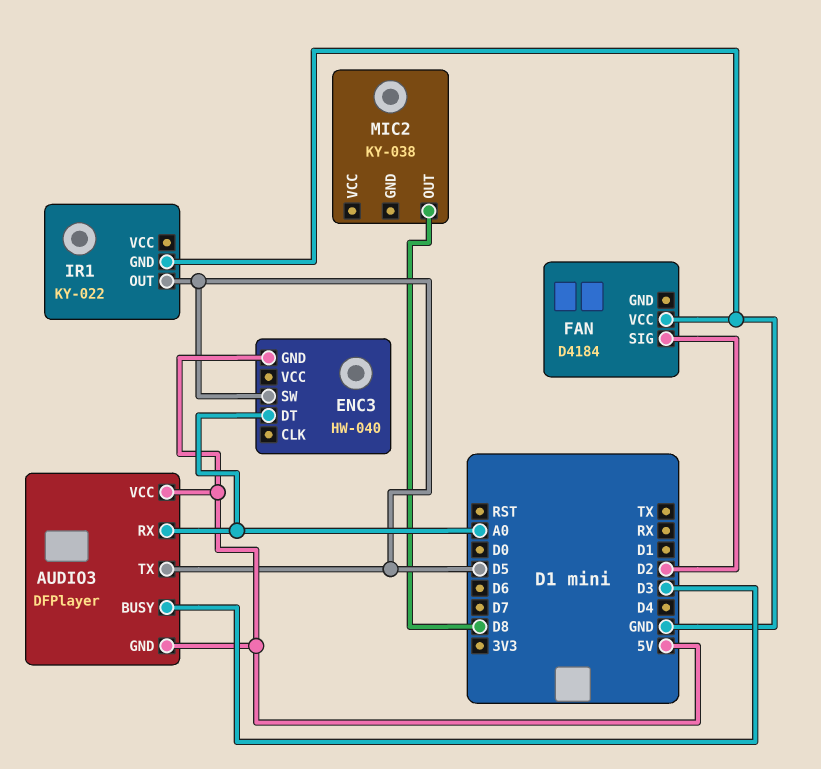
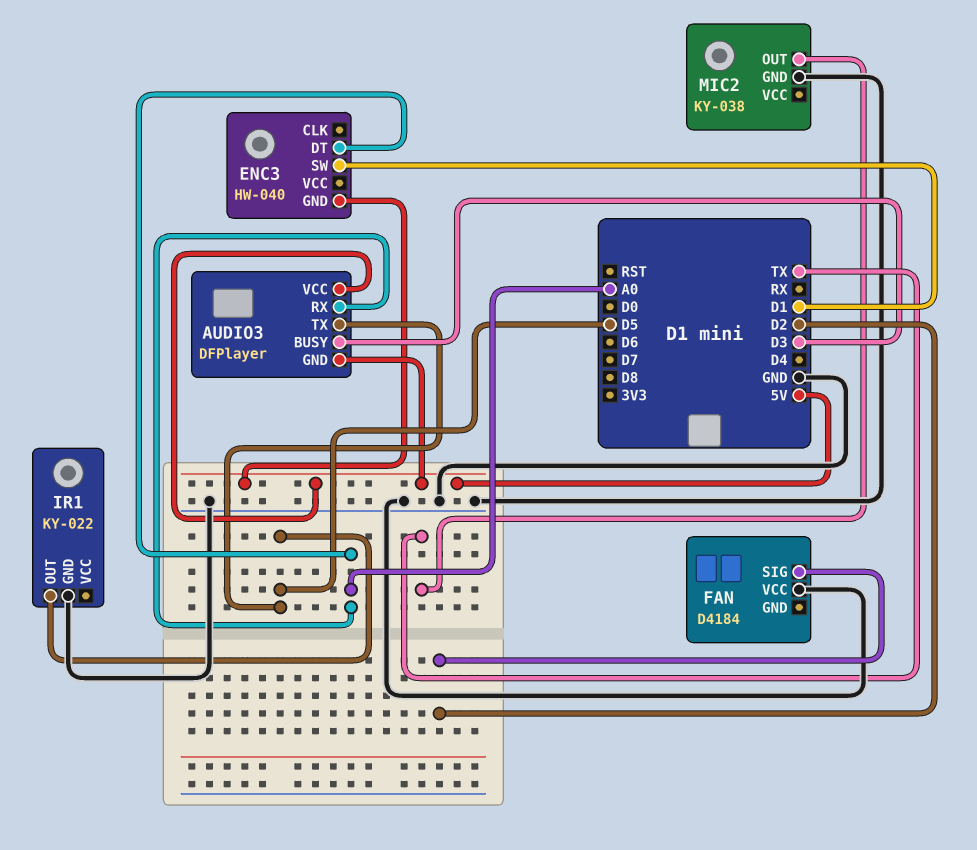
ENC3 pin SW: D5 -> D1
MIC2 pin GND: none -> GND
MIC2 pin OUT: D8 -> TX

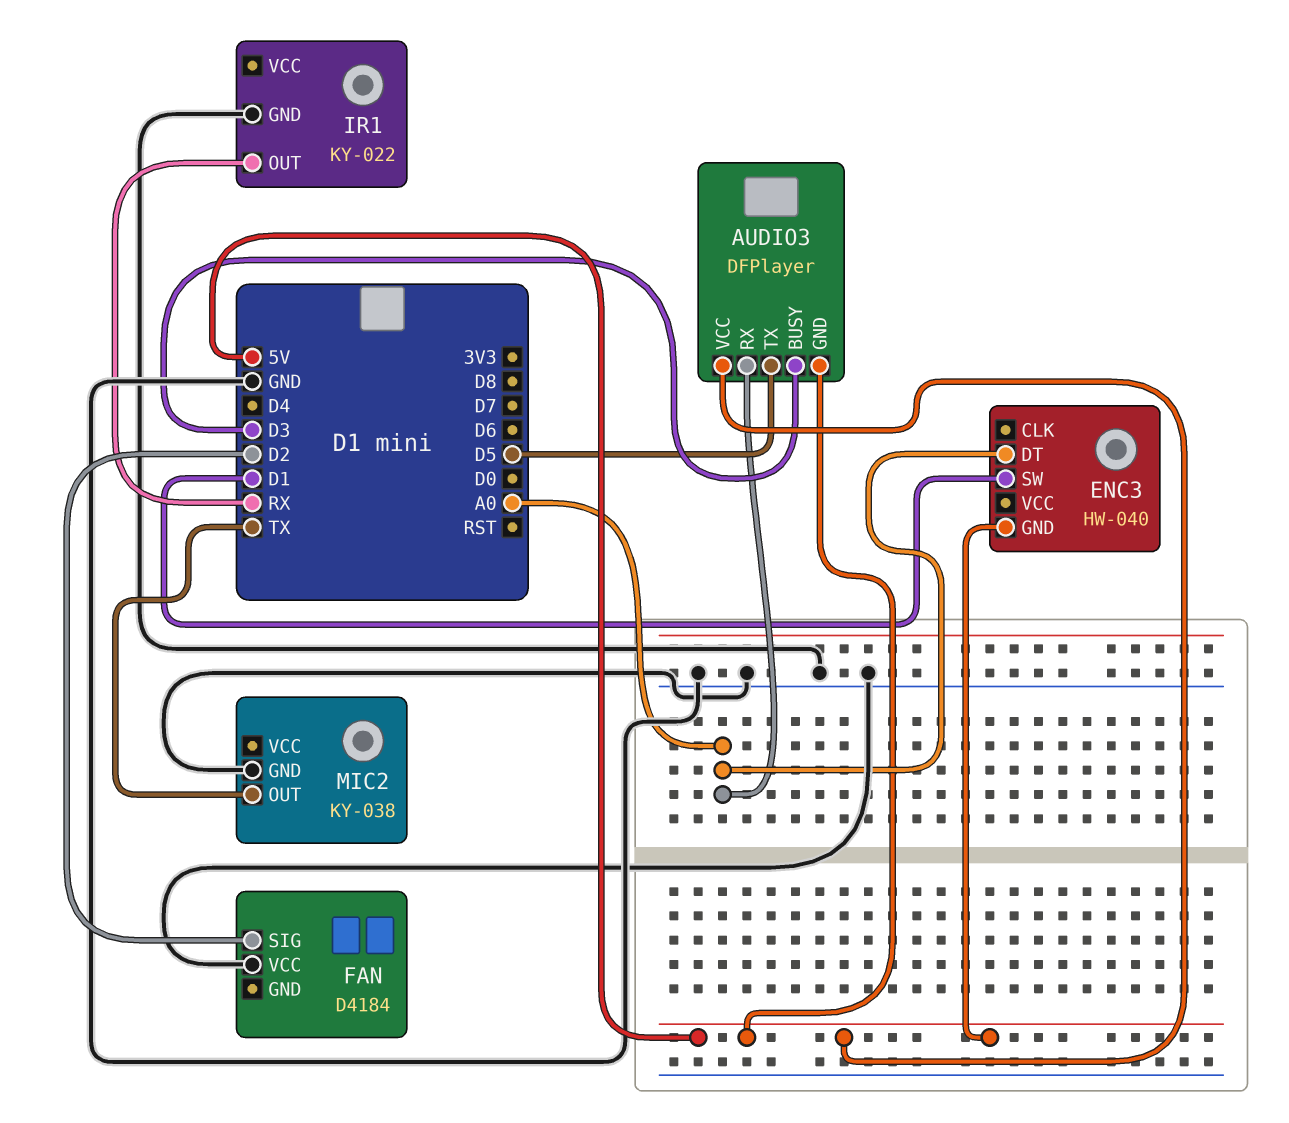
IR1 pin OUT: D5 -> RX

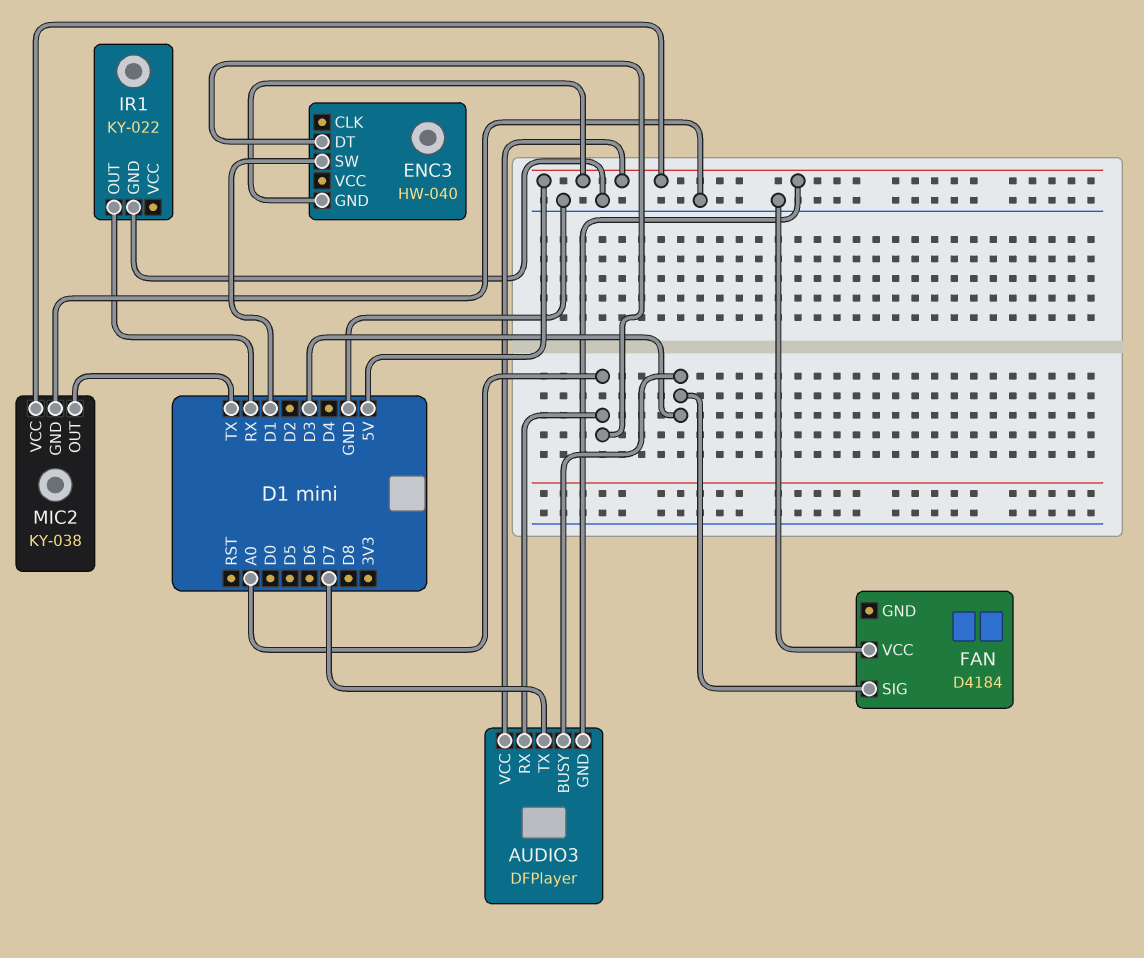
AUDIO3 pin TX: D5 -> D7
FAN pin SIG: D2 -> D3
MIC2 pin VCC: none -> 5V

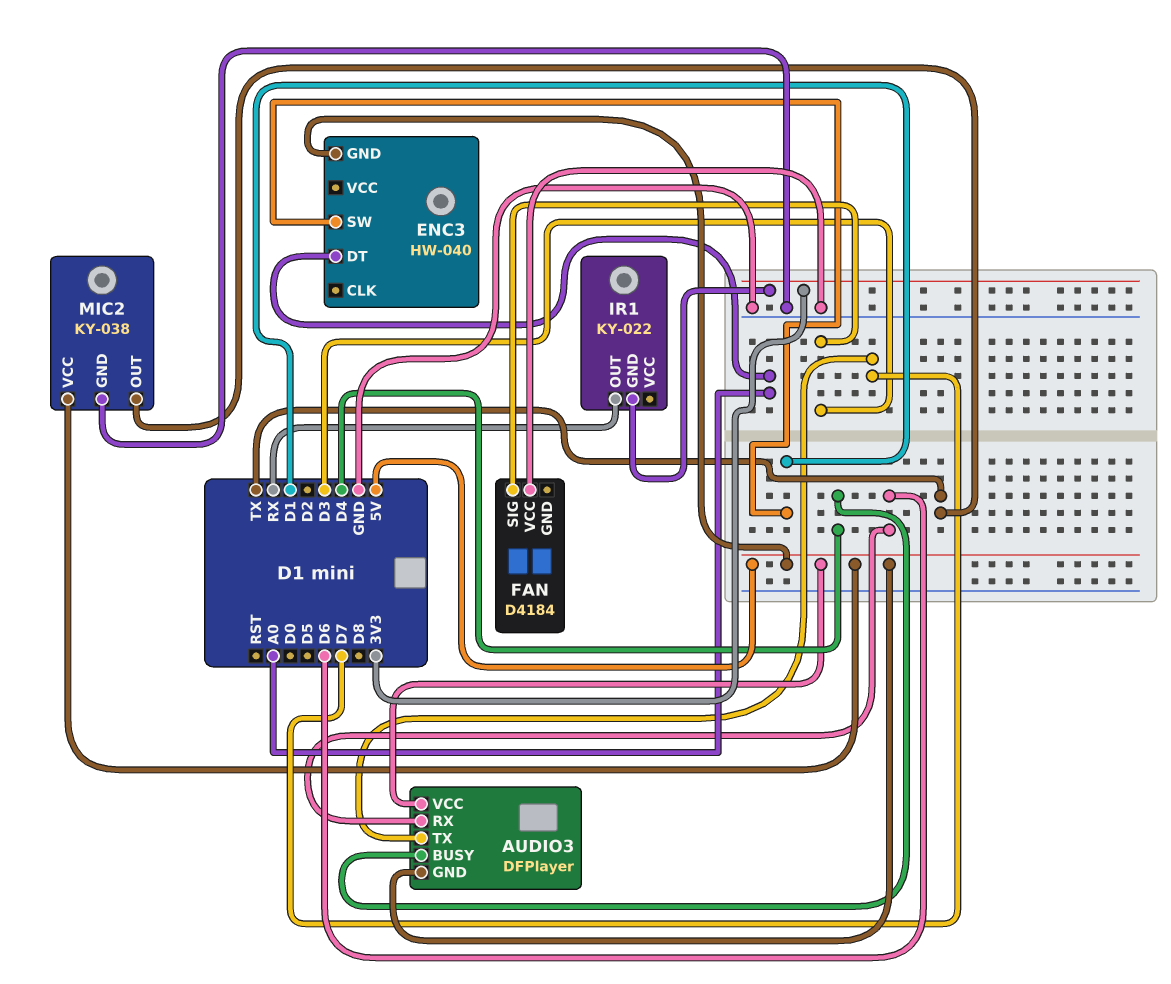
AUDIO3 pin BUSY: D3 -> D4
AUDIO3 pin RX: A0 -> D6
IR1 pin GND: GND -> 3V3

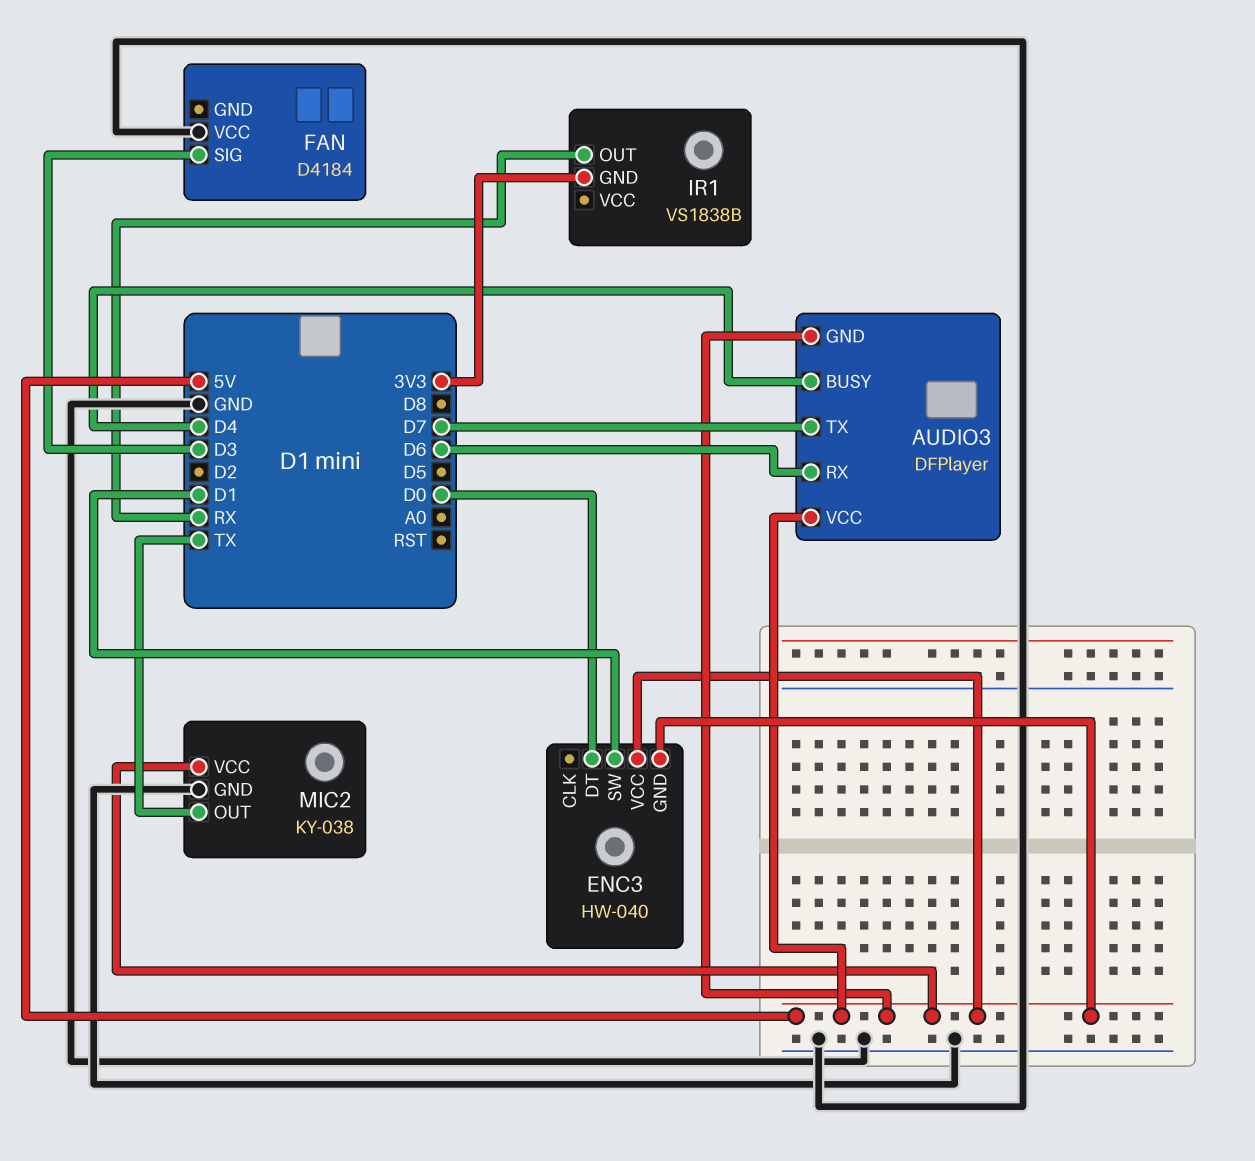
ENC3 pin DT: A0 -> D0
ENC3 pin VCC: none -> 5V
IR1: KY-022 -> VS1838B

